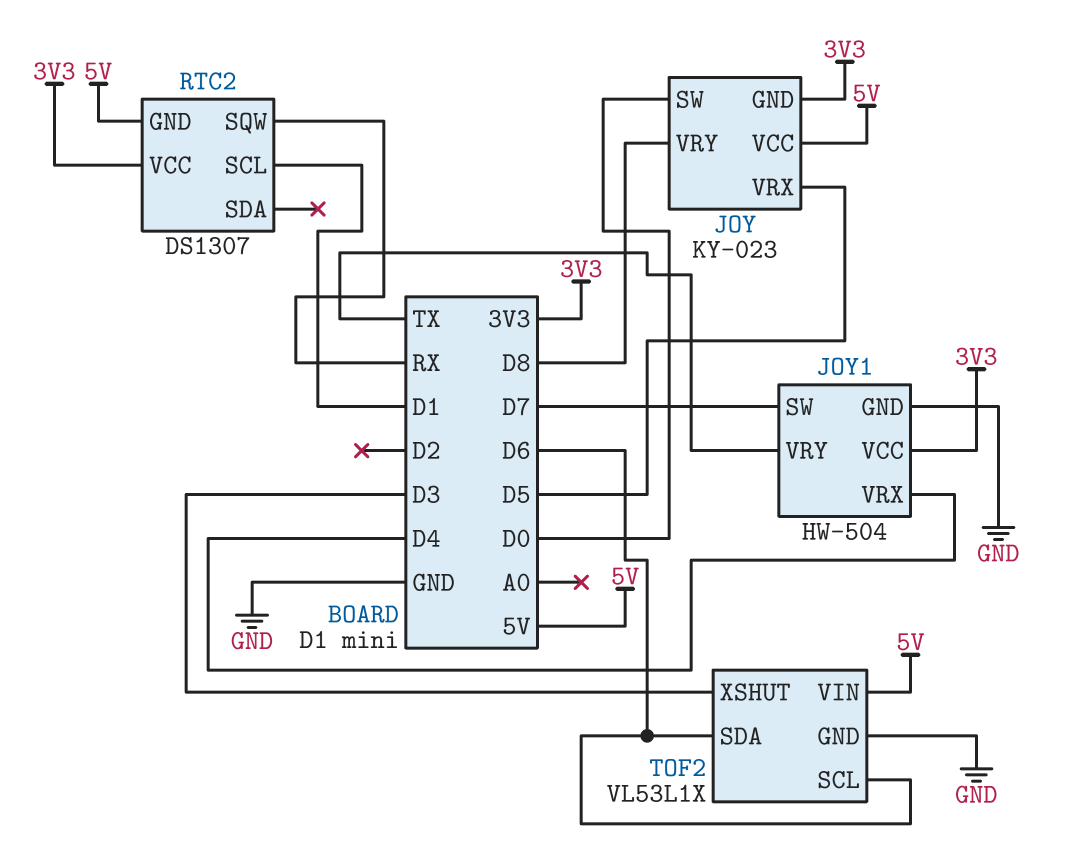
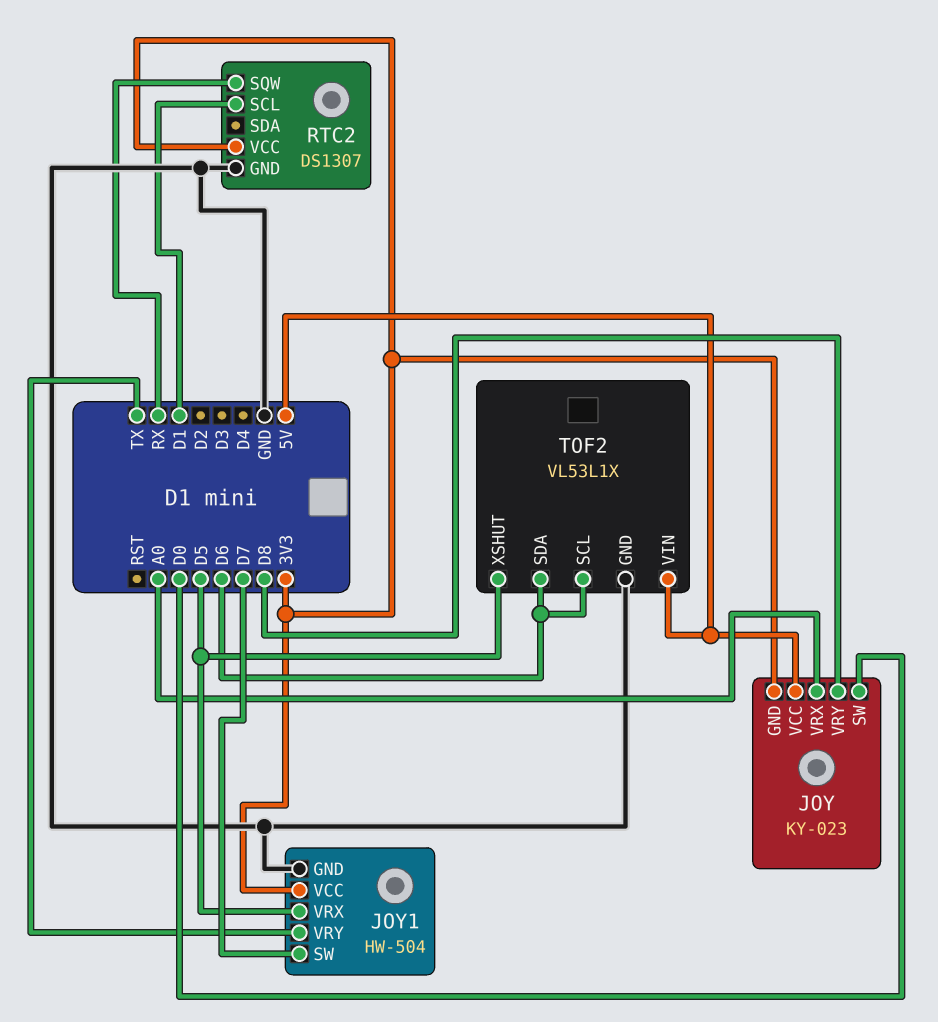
JOY pin VRX: D5 -> A0
JOY1 pin VRX: D4 -> D5
RTC2 pin GND: 5V -> GND
TOF2 pin XSHUT: D3 -> D5

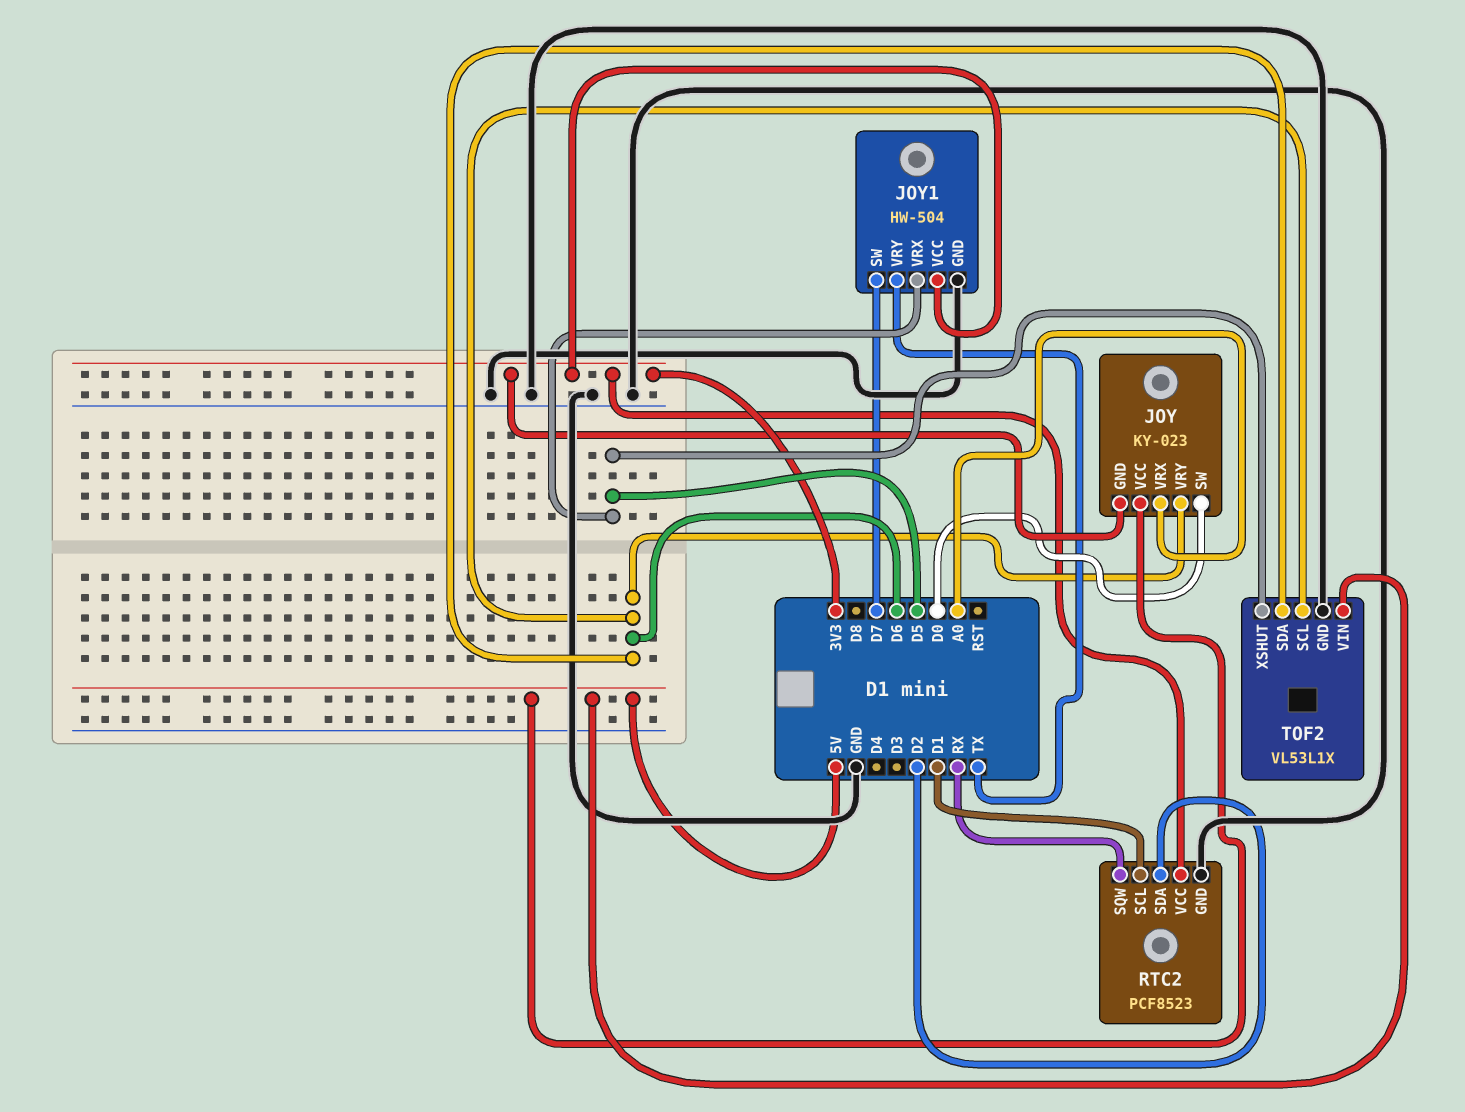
JOY pin VRY: D8 -> D6
RTC2: DS1307 -> PCF8523
RTC2 pin SDA: none -> D2

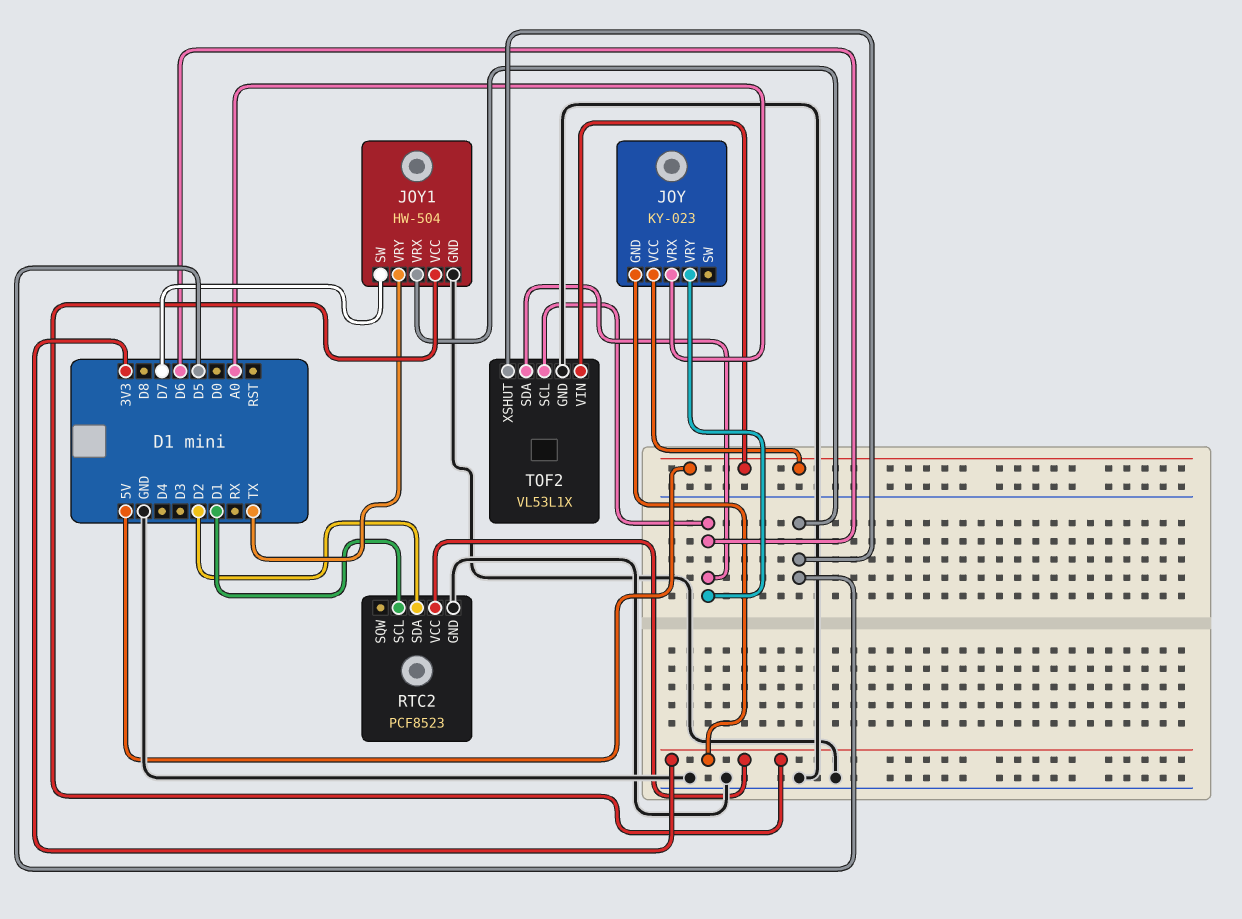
JOY pin SW: D0 -> none
RTC2 pin SQW: RX -> none

